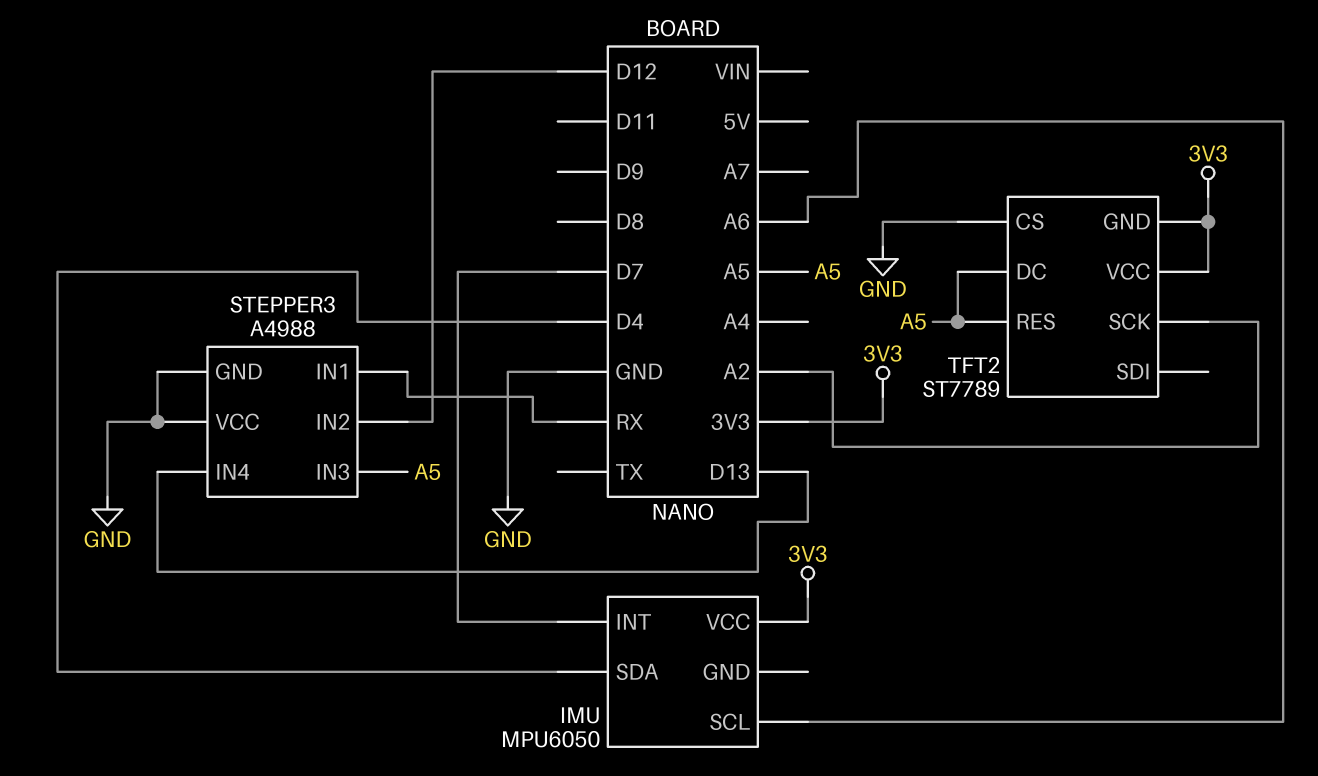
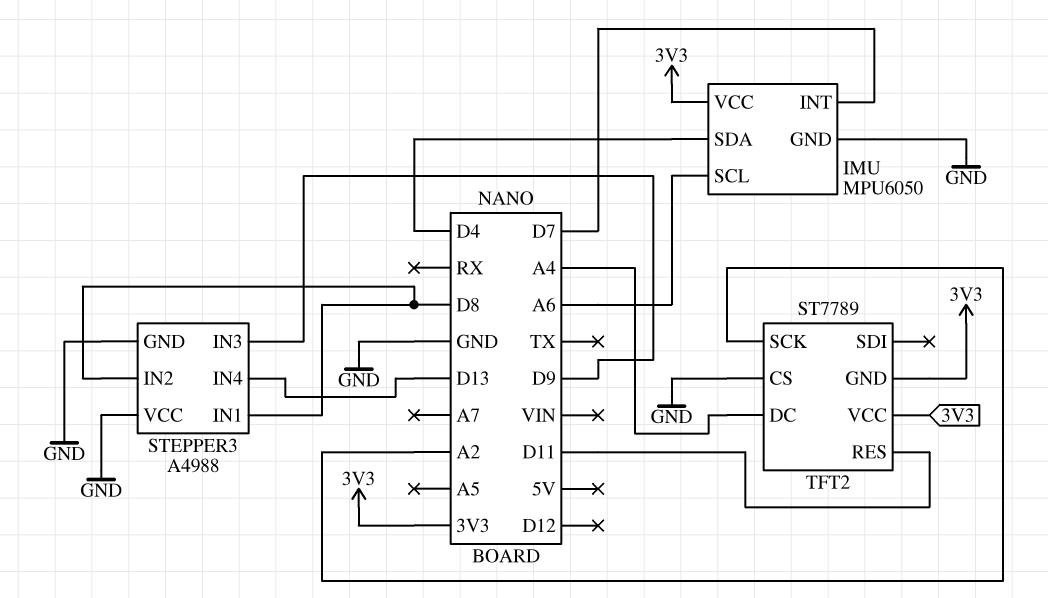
IMU pin GND: none -> GND
STEPPER3 pin IN1: RX -> D8
STEPPER3 pin IN2: D12 -> D8
STEPPER3 pin IN3: A5 -> D9
TFT2 pin DC: A5 -> A4
TFT2 pin RES: A5 -> D11

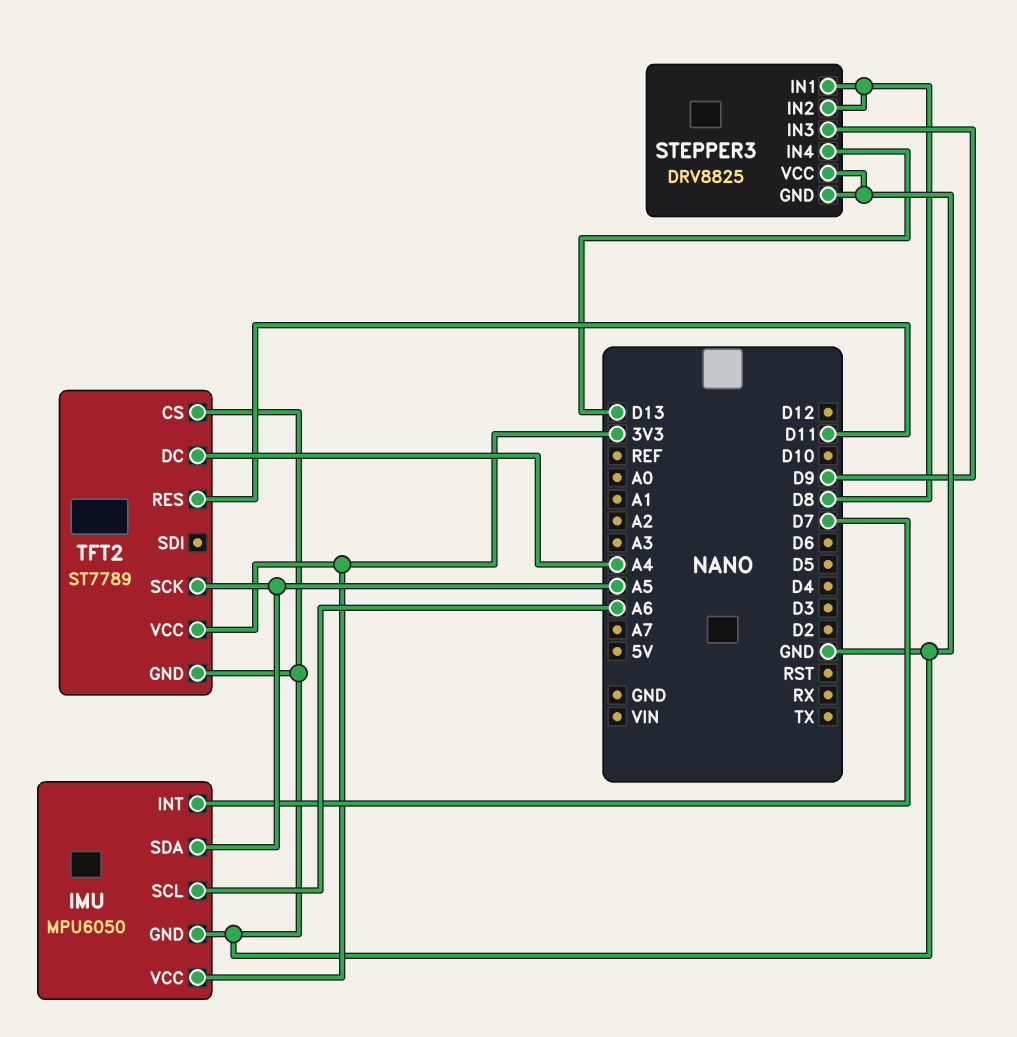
IMU pin SDA: D4 -> A5
STEPPER3: A4988 -> DRV8825
TFT2 pin GND: 3V3 -> GND
TFT2 pin SCK: A2 -> A5

